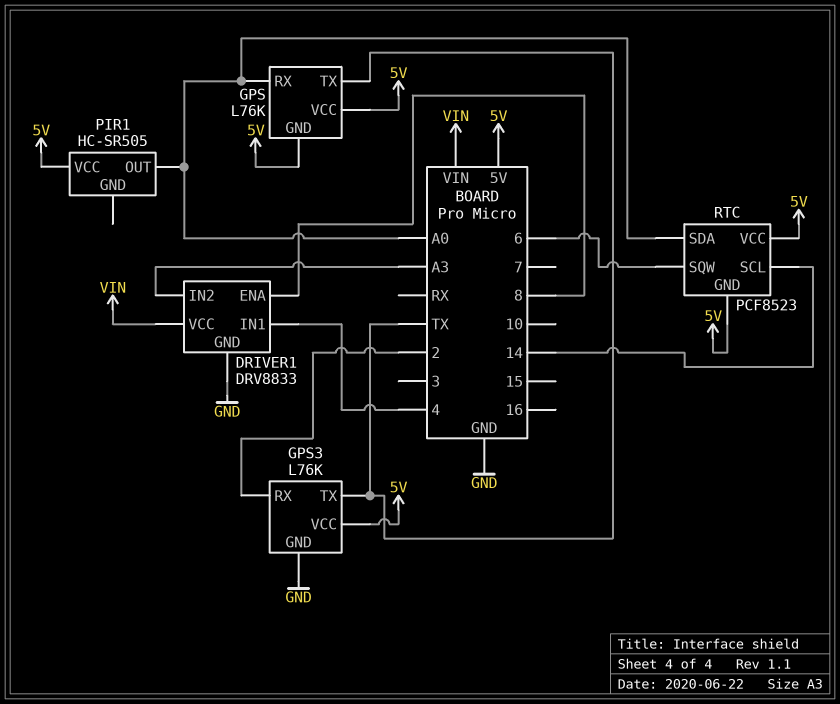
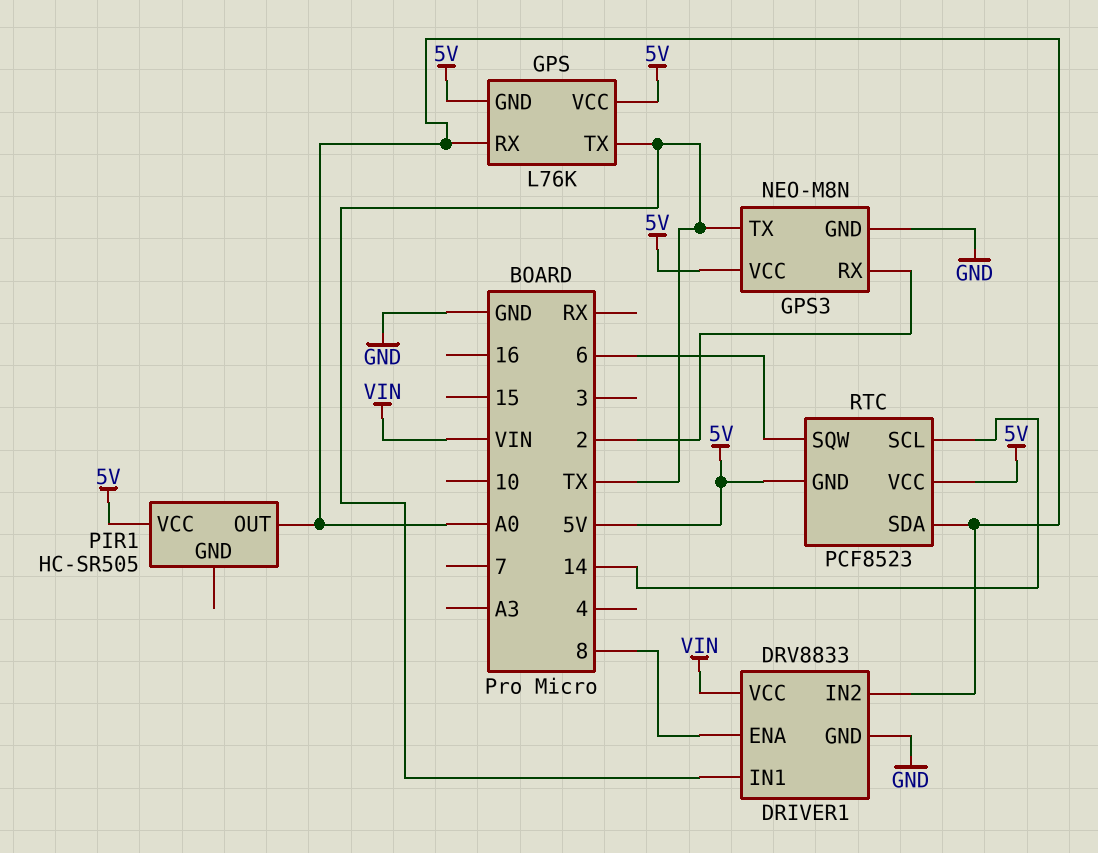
DRIVER1 pin IN1: 4 -> TX
DRIVER1 pin IN2: A3 -> A0
GPS3: L76K -> NEO-M8N

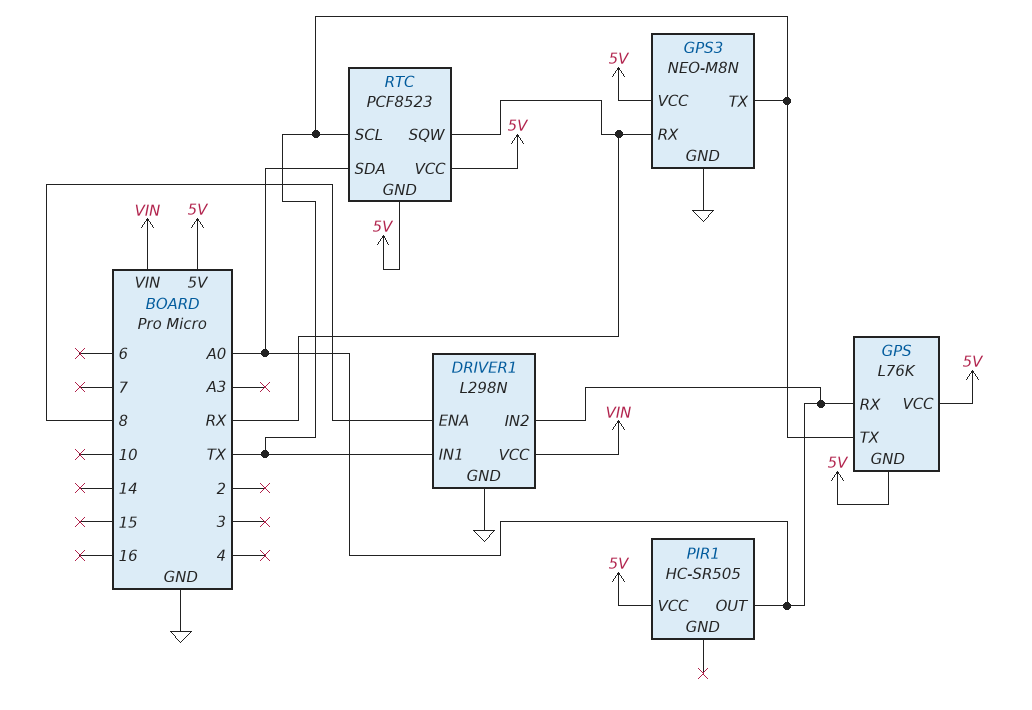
DRIVER1: DRV8833 -> L298N
GPS3 pin RX: 2 -> RX
RTC pin SCL: 14 -> TX
RTC pin SQW: 6 -> RX

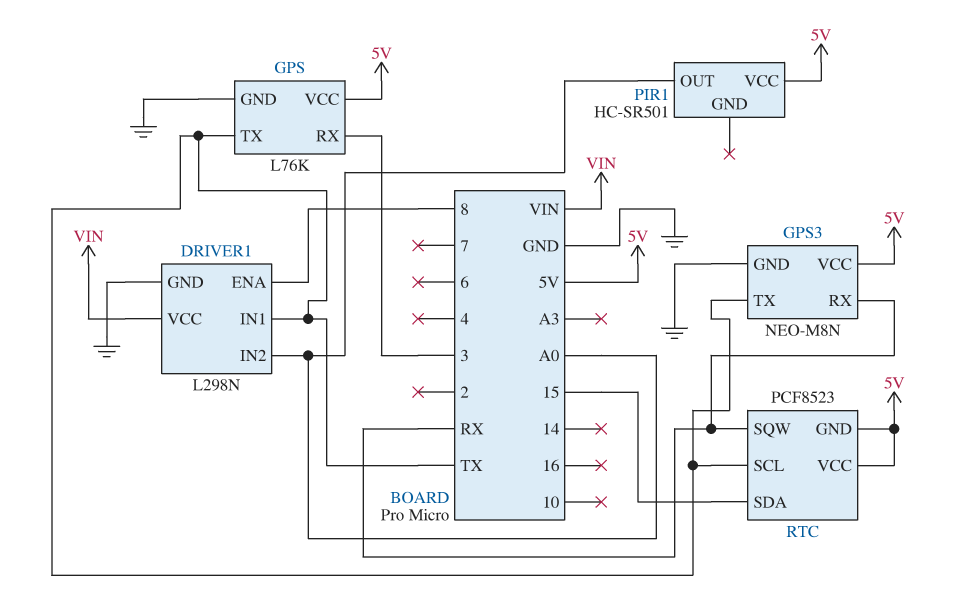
GPS pin GND: 5V -> GND
GPS pin RX: A0 -> 3
PIR1: HC-SR505 -> HC-SR501
RTC pin SDA: A0 -> 15

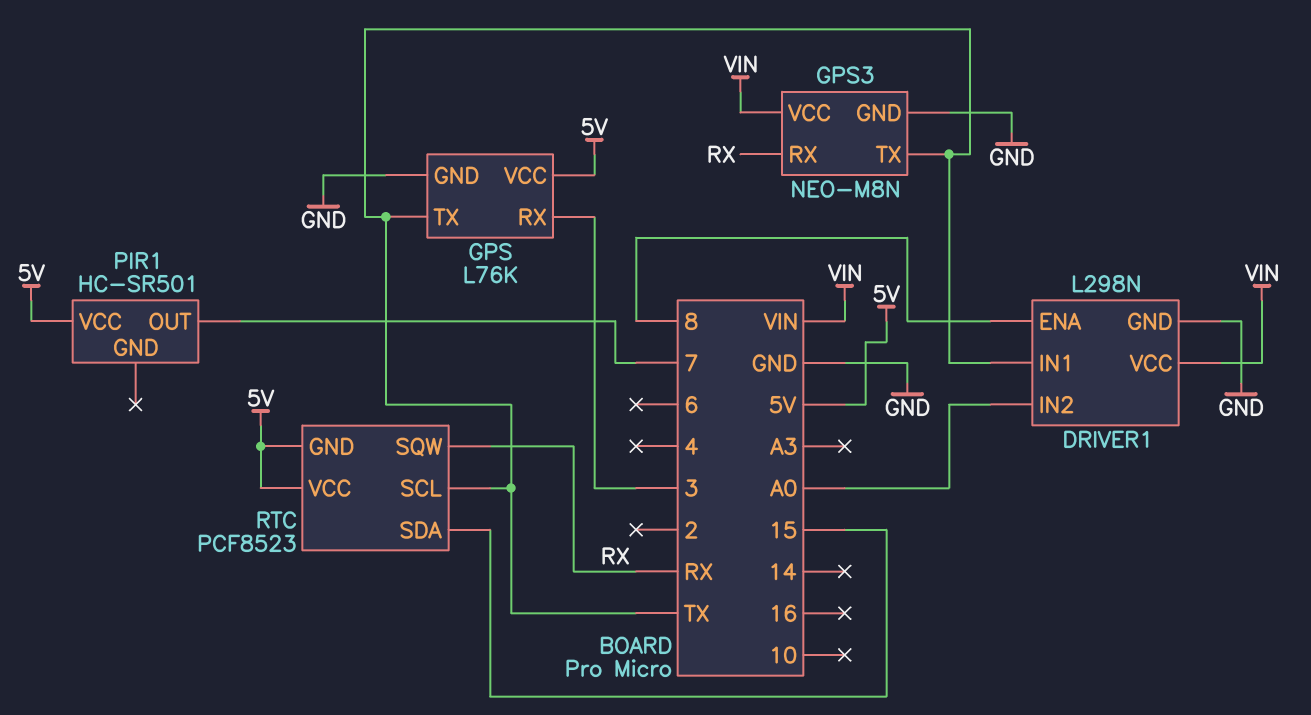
GPS3 pin VCC: 5V -> VIN
PIR1 pin OUT: A0 -> 7

